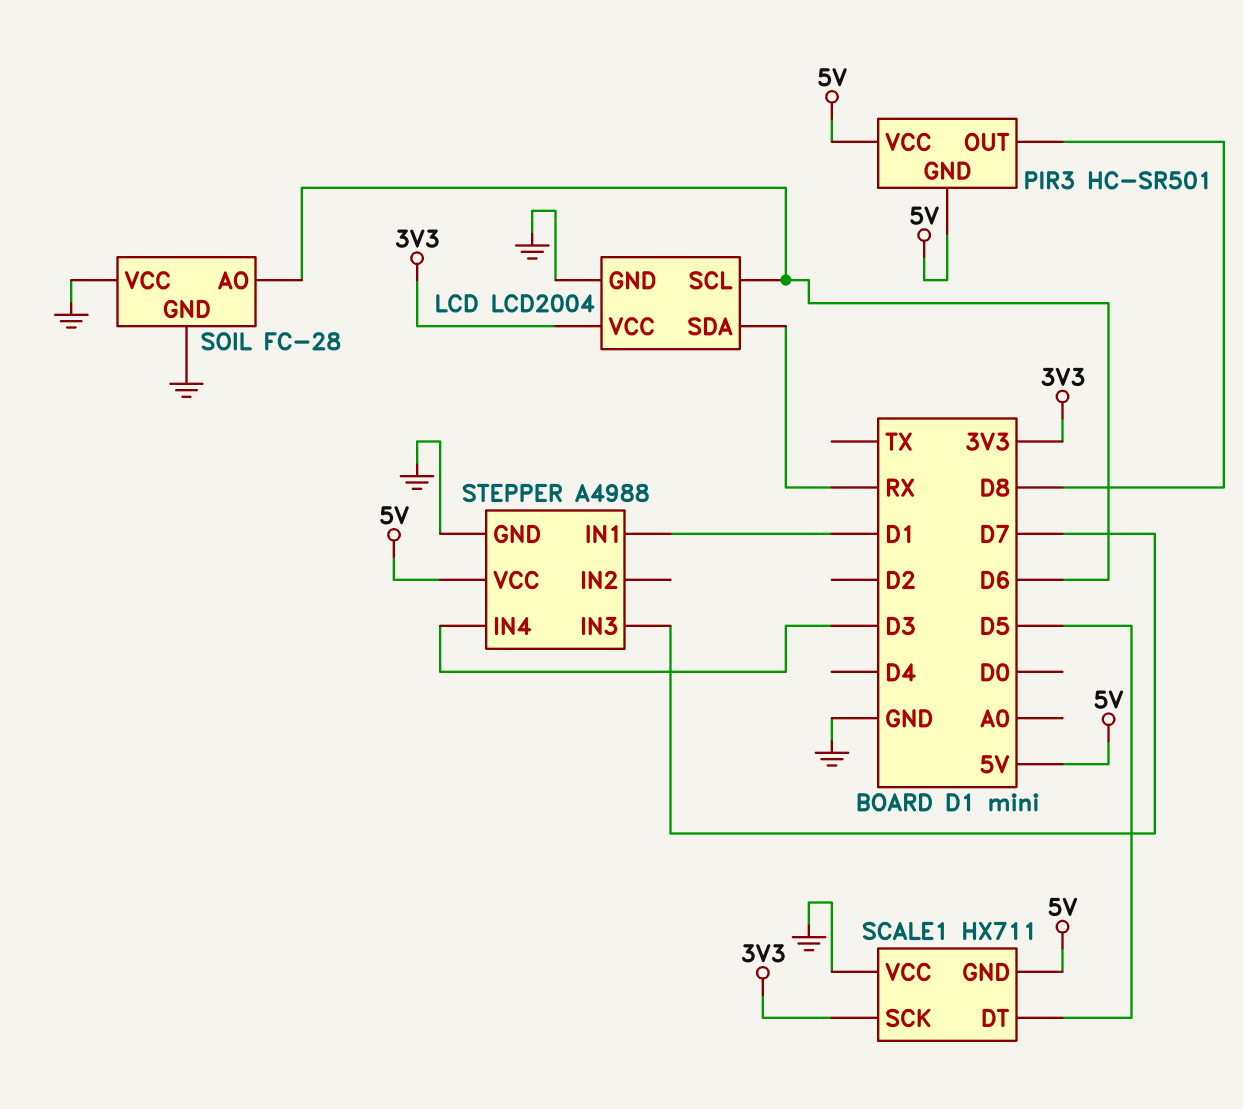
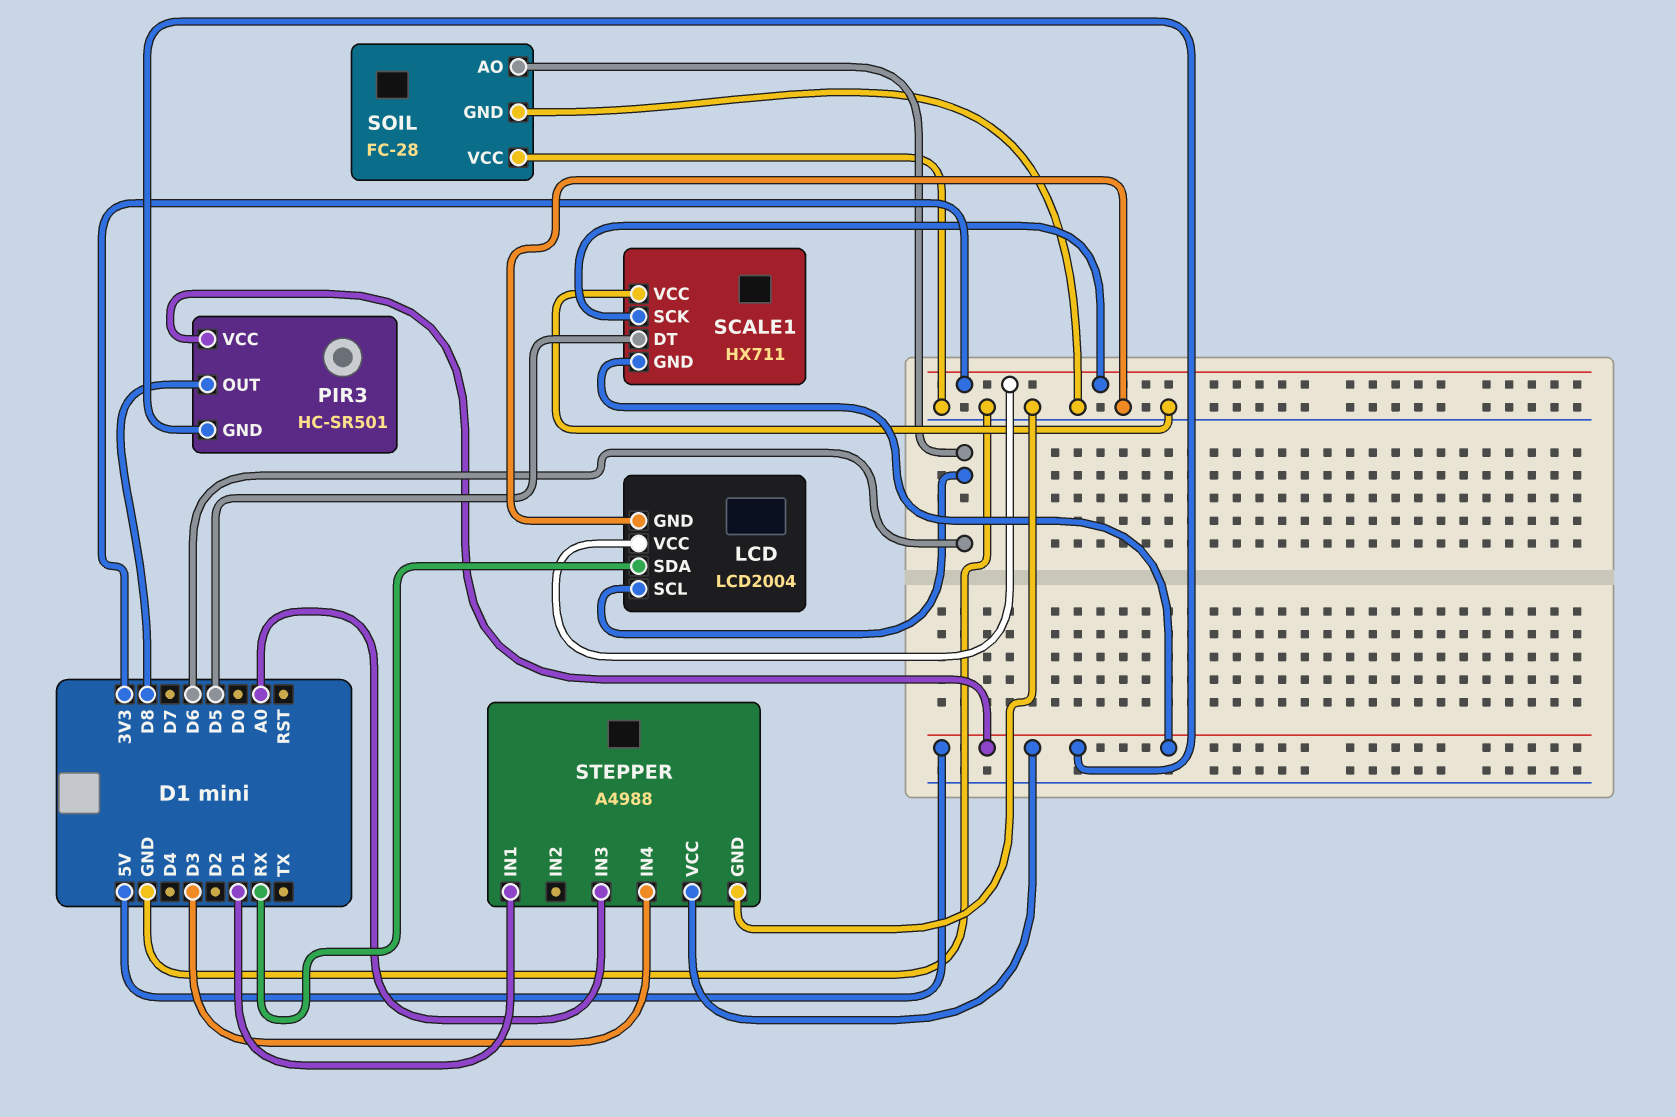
STEPPER pin IN3: D7 -> A0

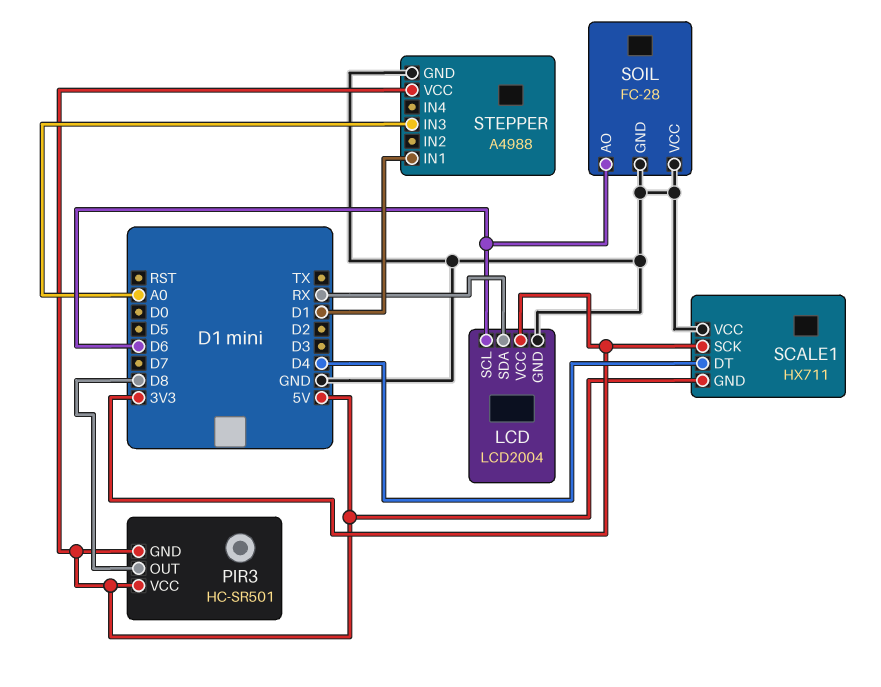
SCALE1 pin DT: D5 -> D4
STEPPER pin IN4: D3 -> none

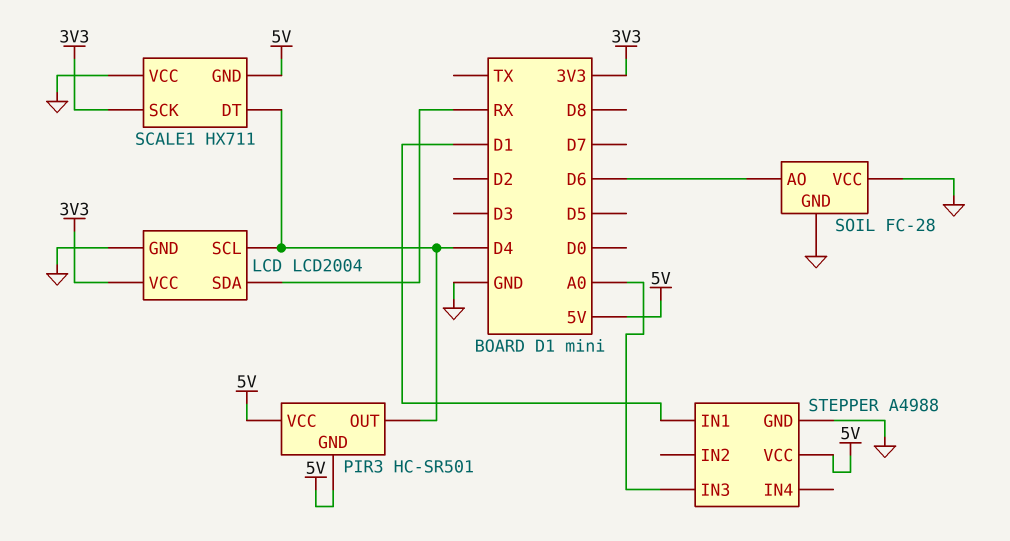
LCD pin SCL: D6 -> D4
PIR3 pin OUT: D8 -> D4

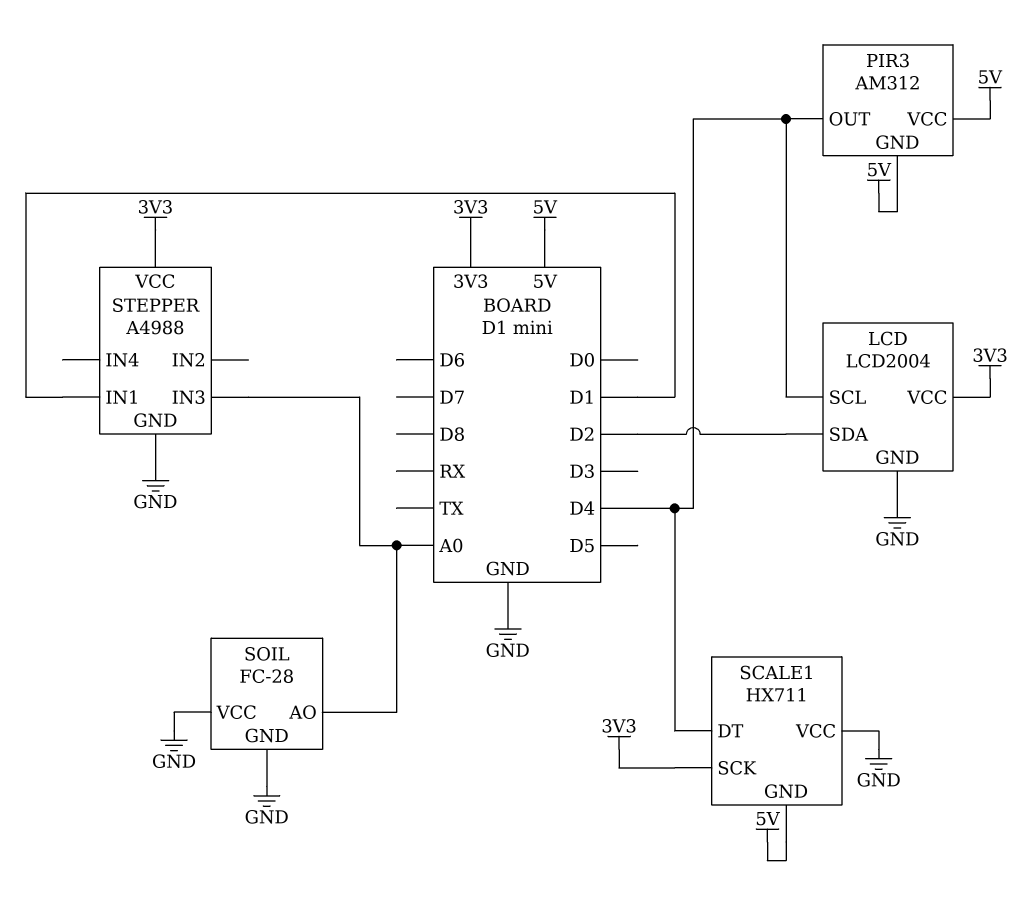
LCD pin SDA: RX -> D2
PIR3: HC-SR501 -> AM312
SOIL pin AO: D6 -> A0
STEPPER pin VCC: 5V -> 3V3

